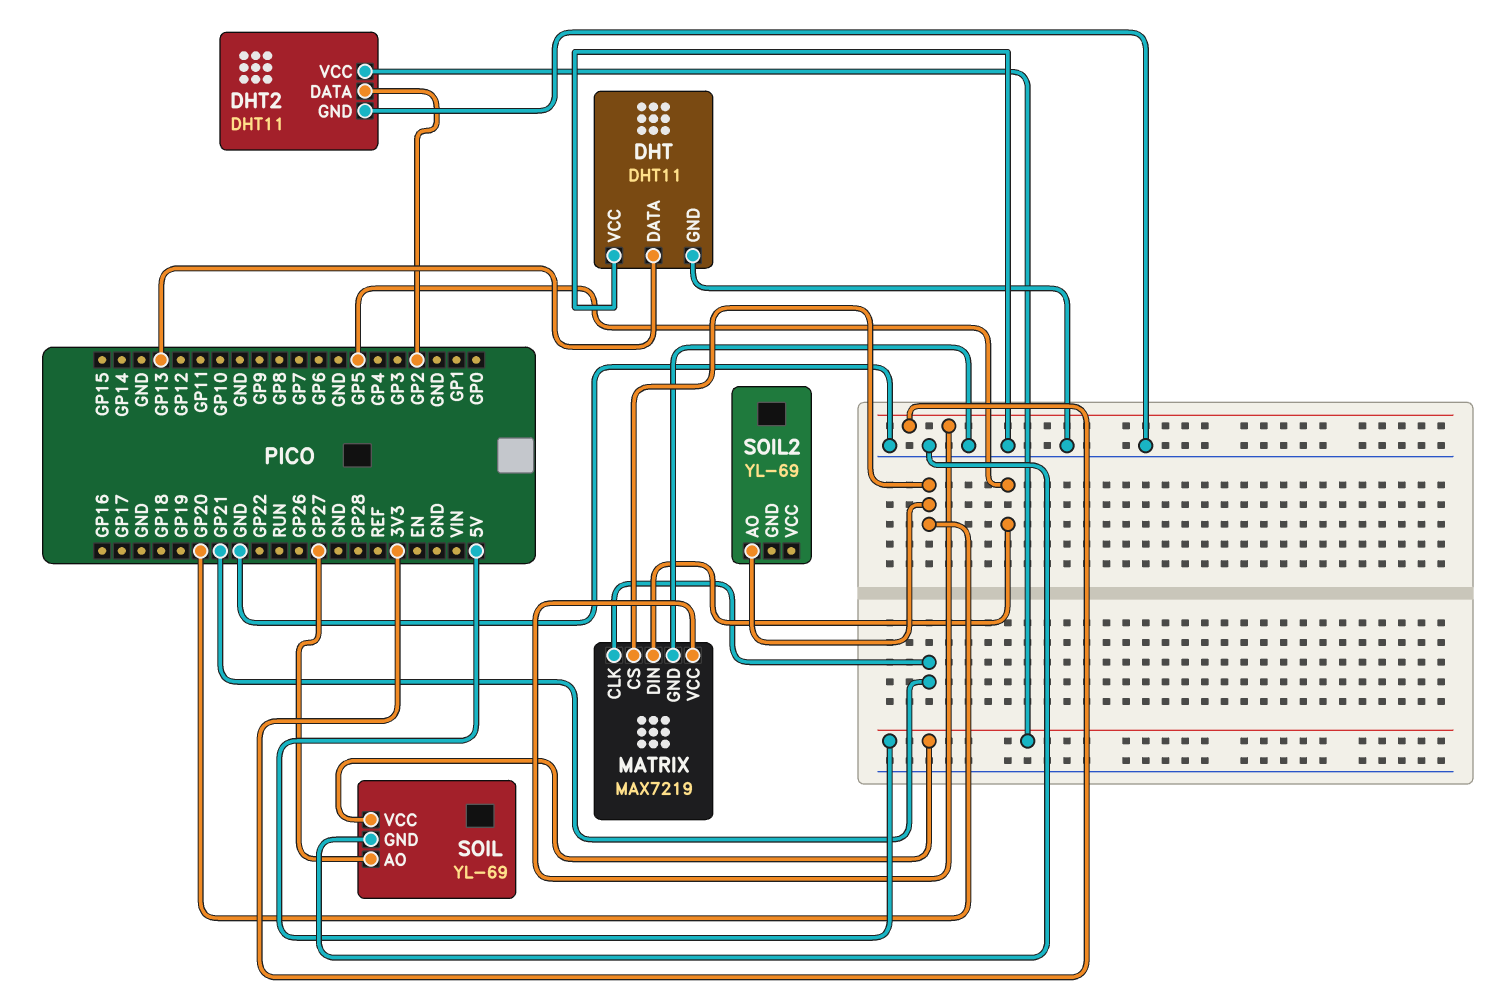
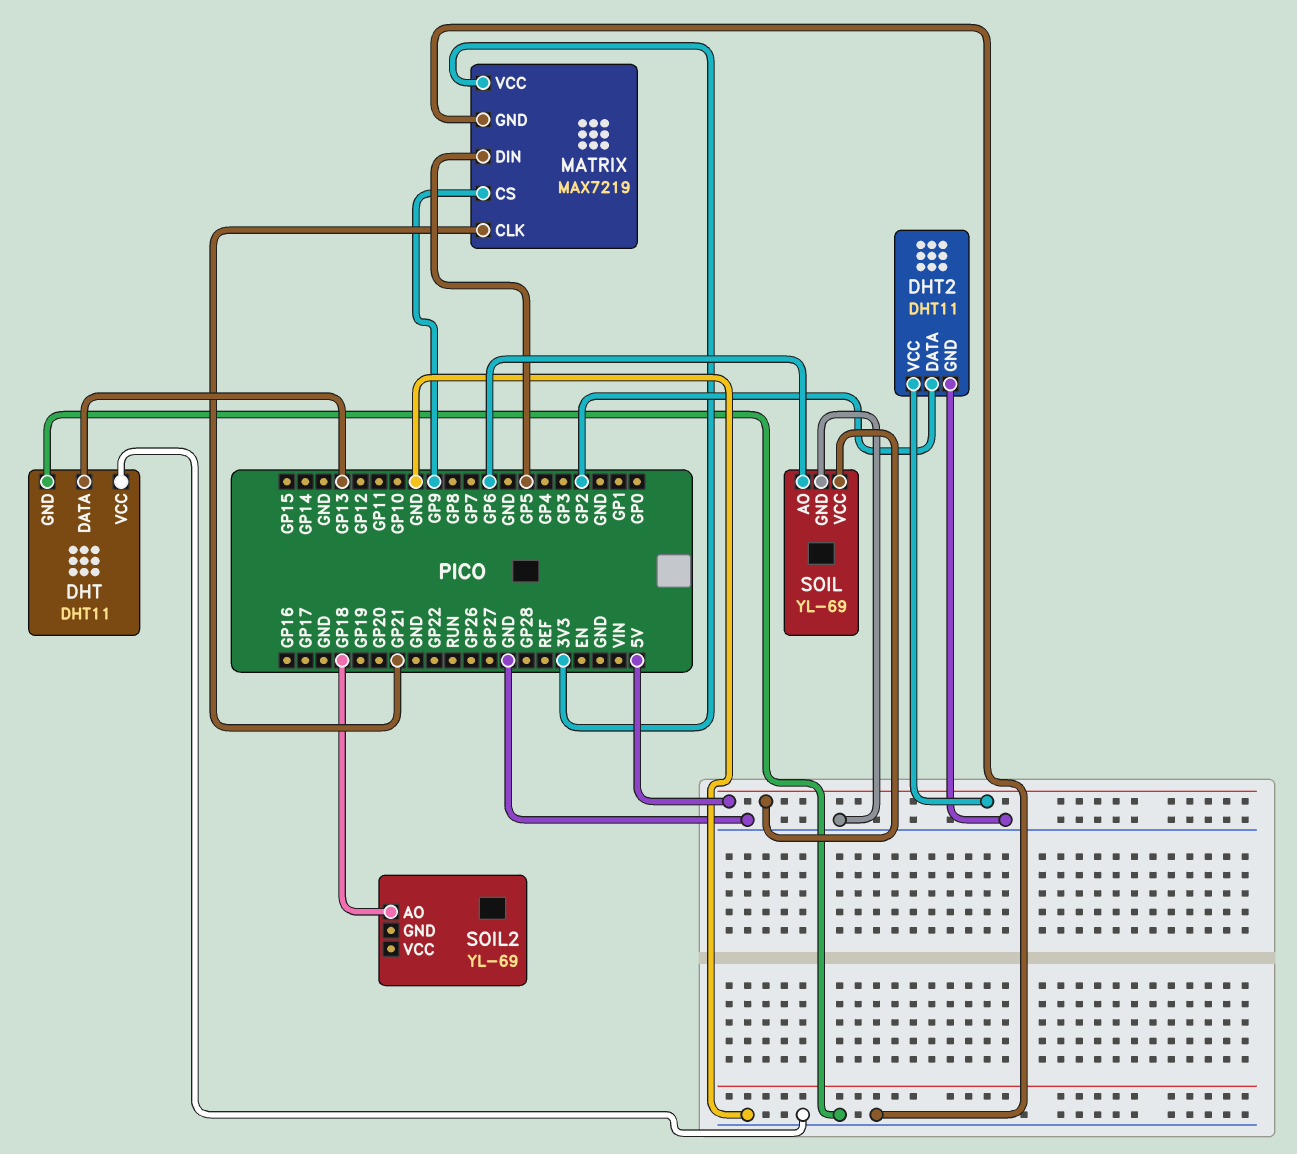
MATRIX pin CS: GP20 -> GP9
SOIL pin AO: GP27 -> GP6
SOIL2 pin AO: GP20 -> GP18

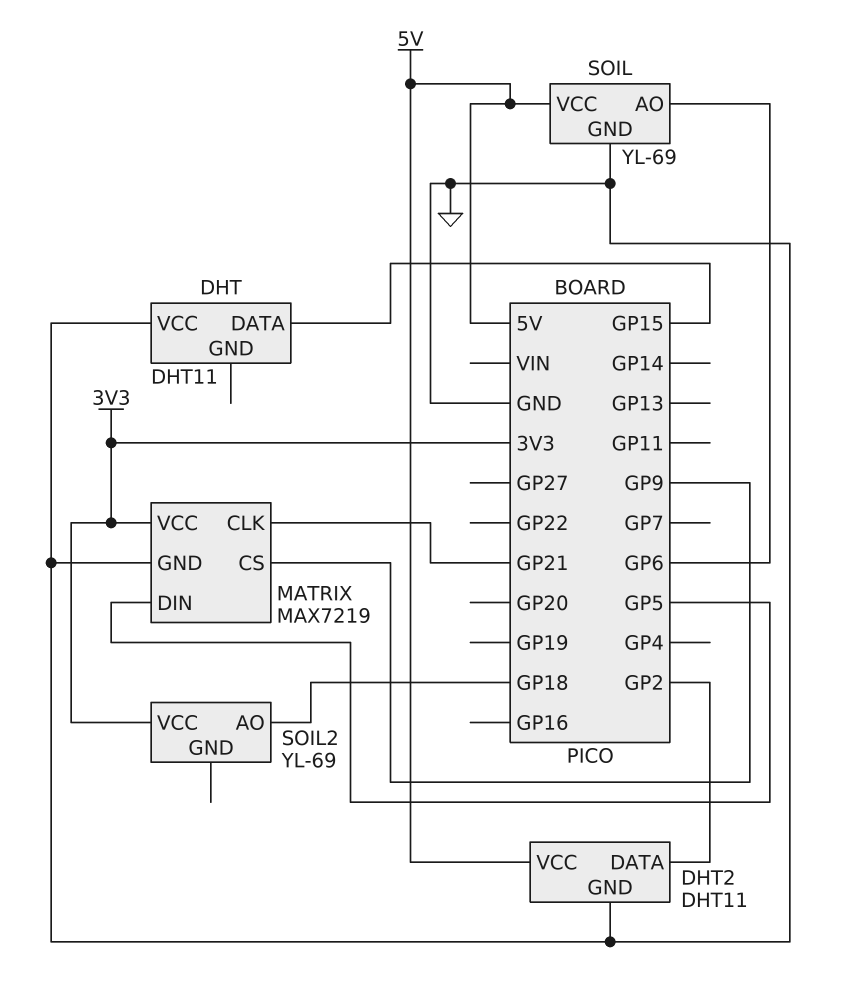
DHT pin DATA: GP13 -> GP15
DHT pin GND: GND -> none
SOIL2 pin VCC: none -> 3V3

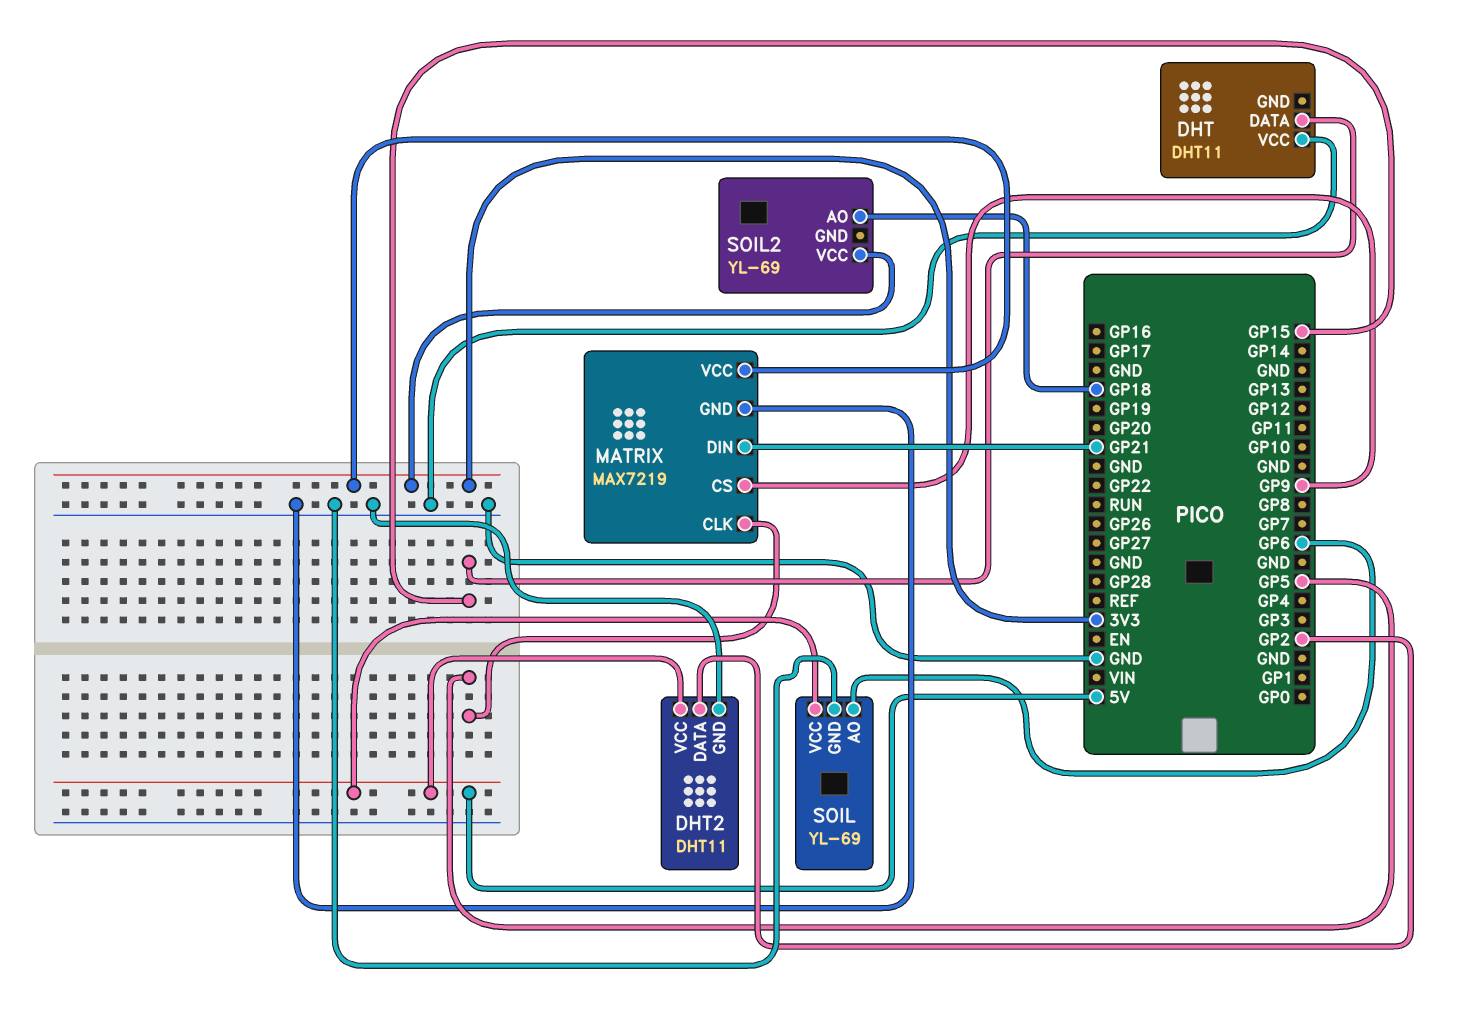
MATRIX pin CLK: GP21 -> GP5
MATRIX pin DIN: GP5 -> GP21

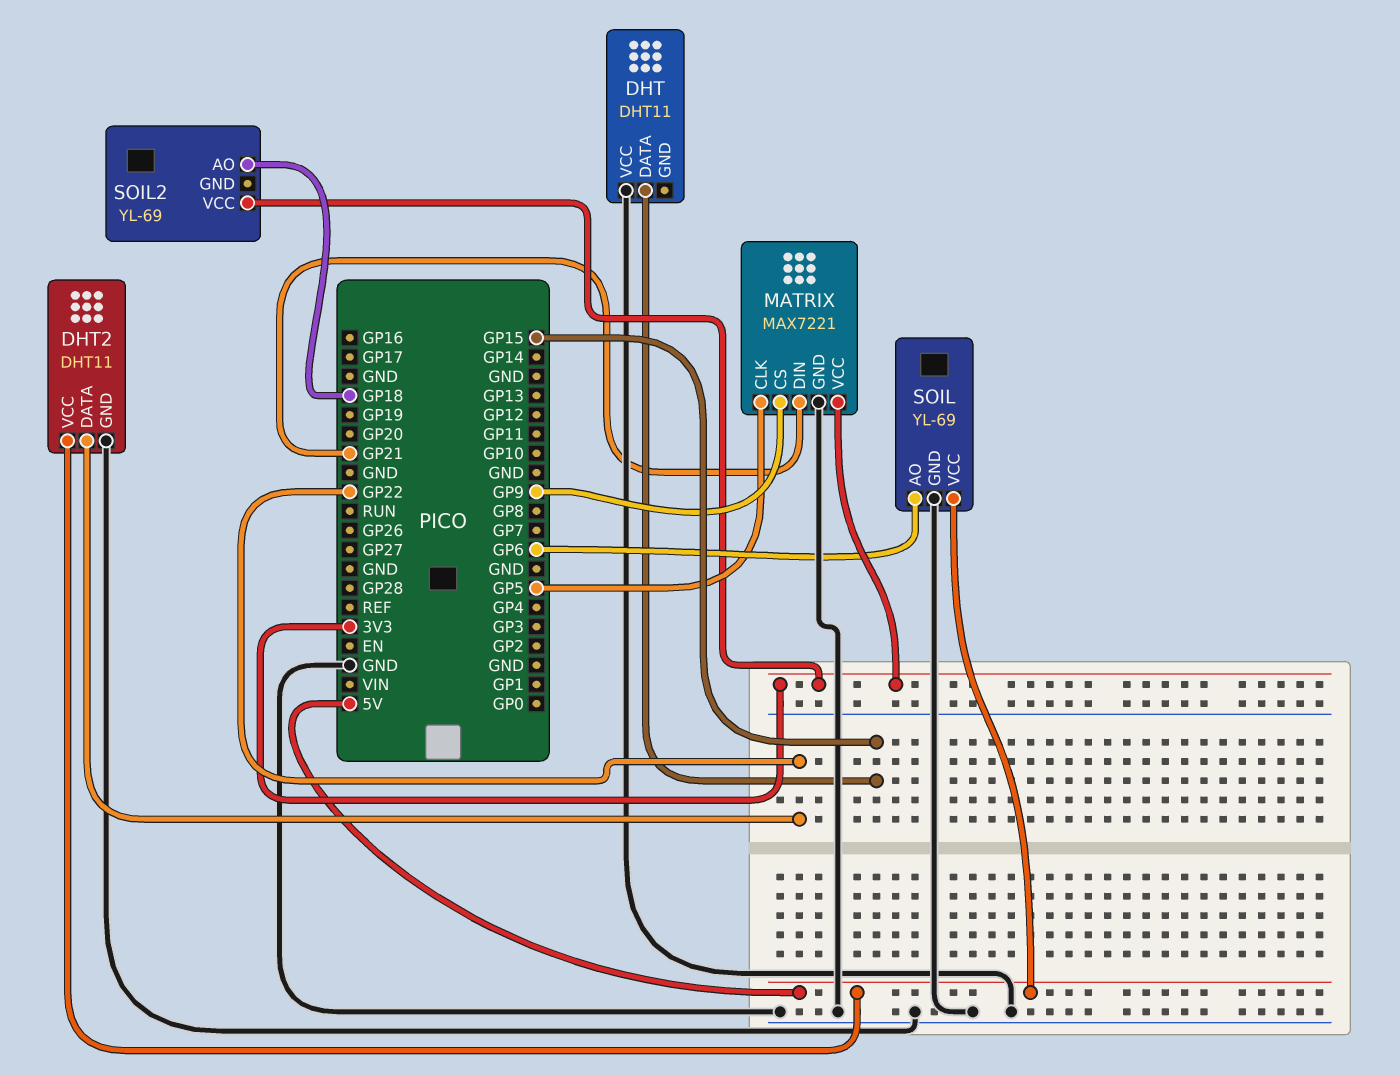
DHT2 pin DATA: GP2 -> GP22
MATRIX: MAX7219 -> MAX7221

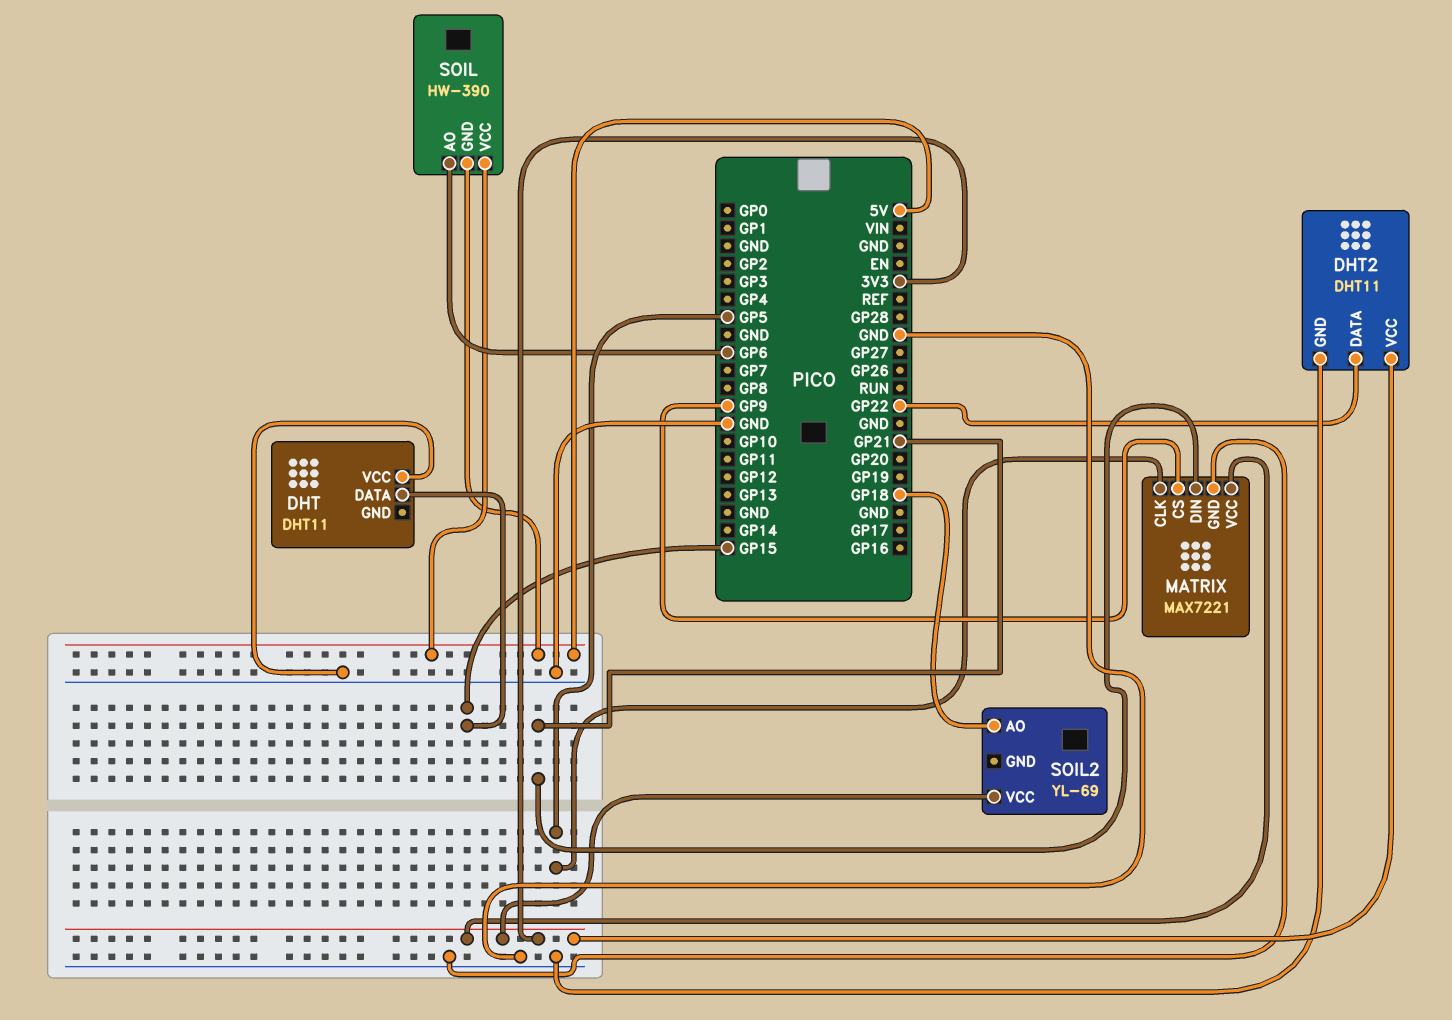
DHT2 pin VCC: 5V -> 3V3
SOIL: YL-69 -> HW-390
SOIL pin GND: GND -> 5V

